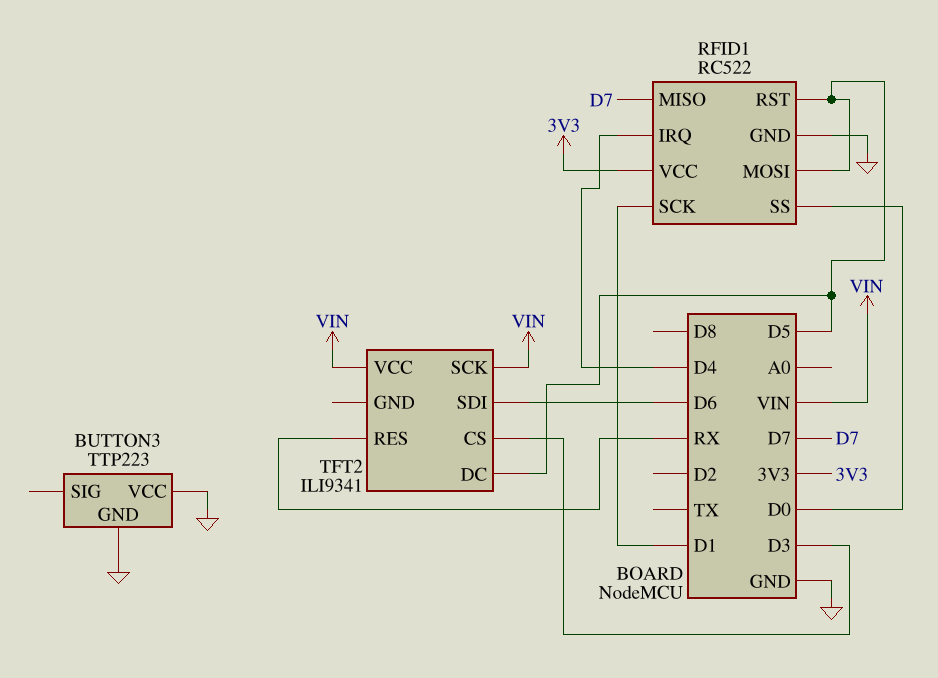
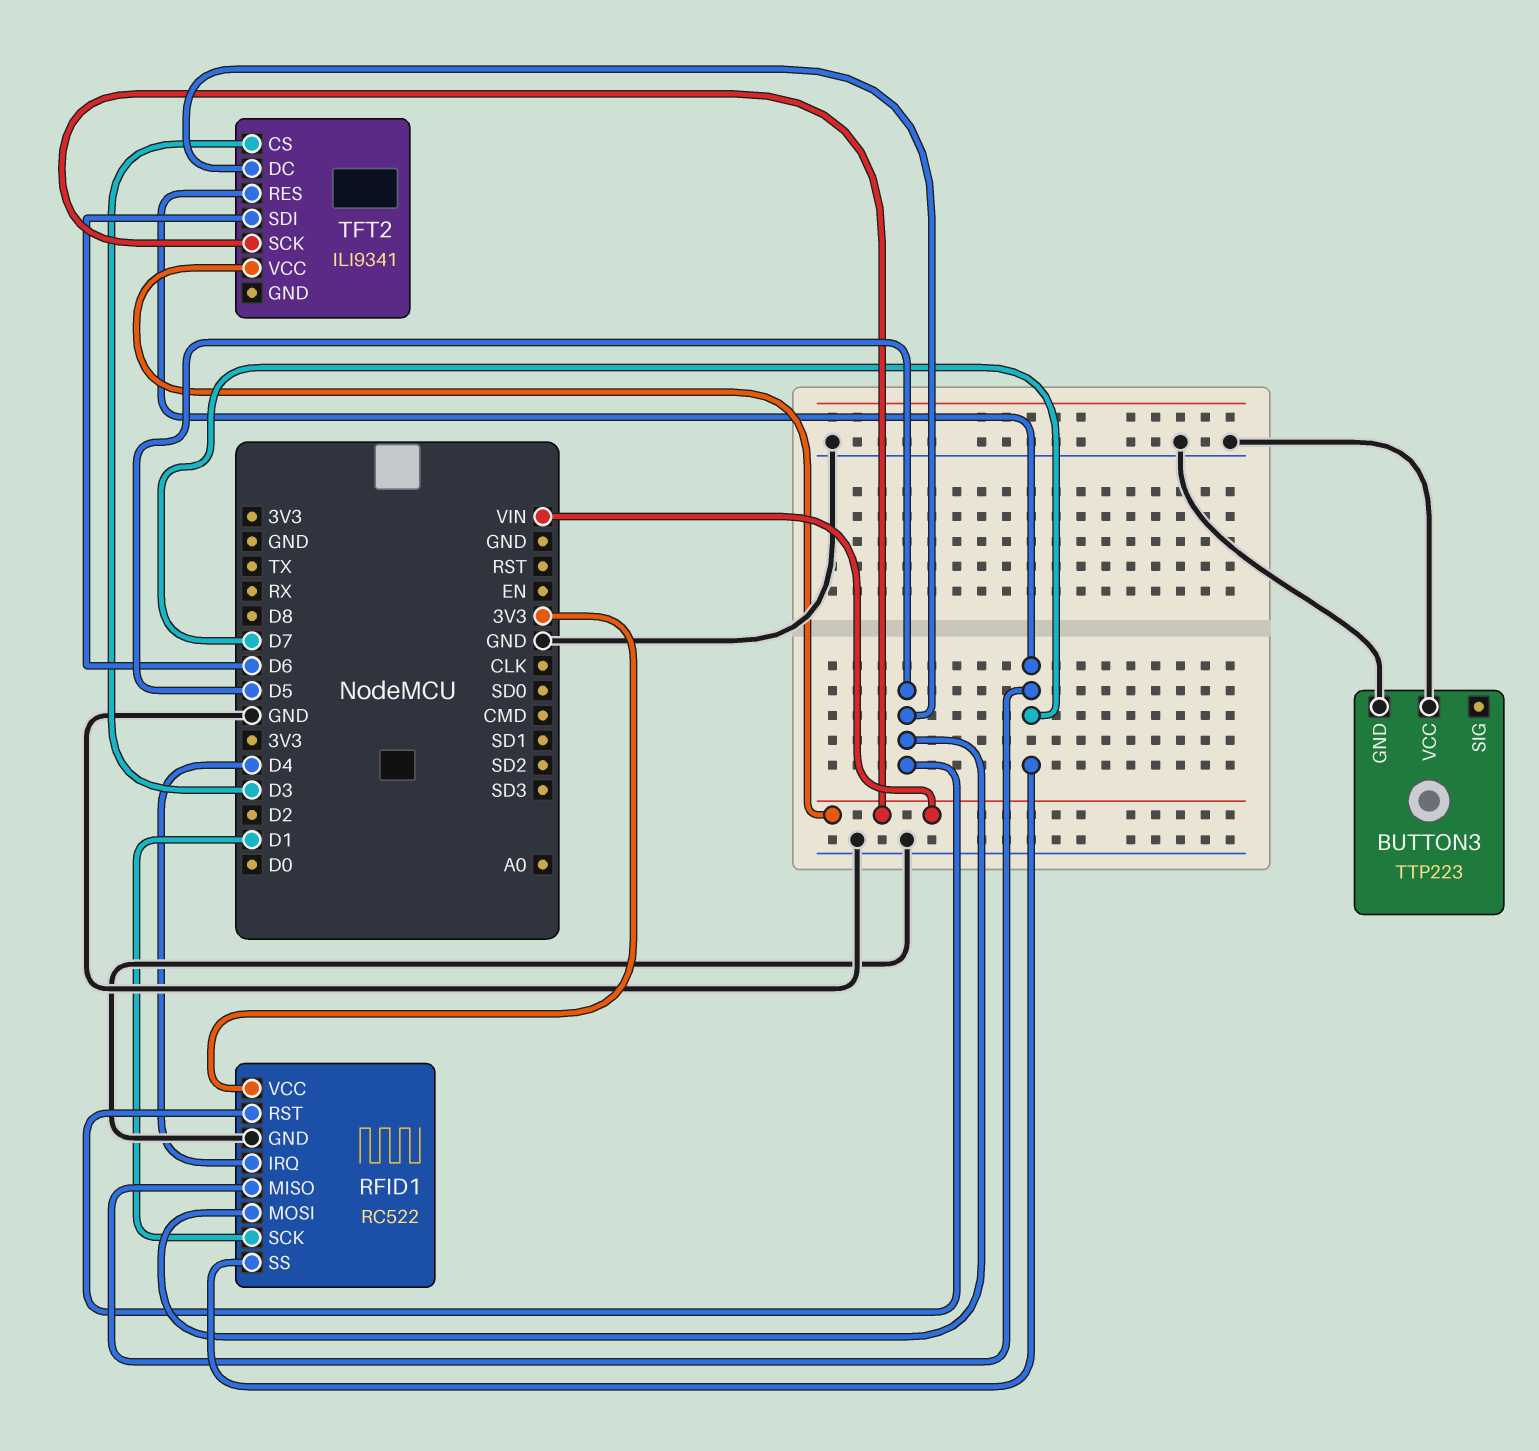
RFID1 pin SS: D0 -> D7
TFT2 pin RES: RX -> D7

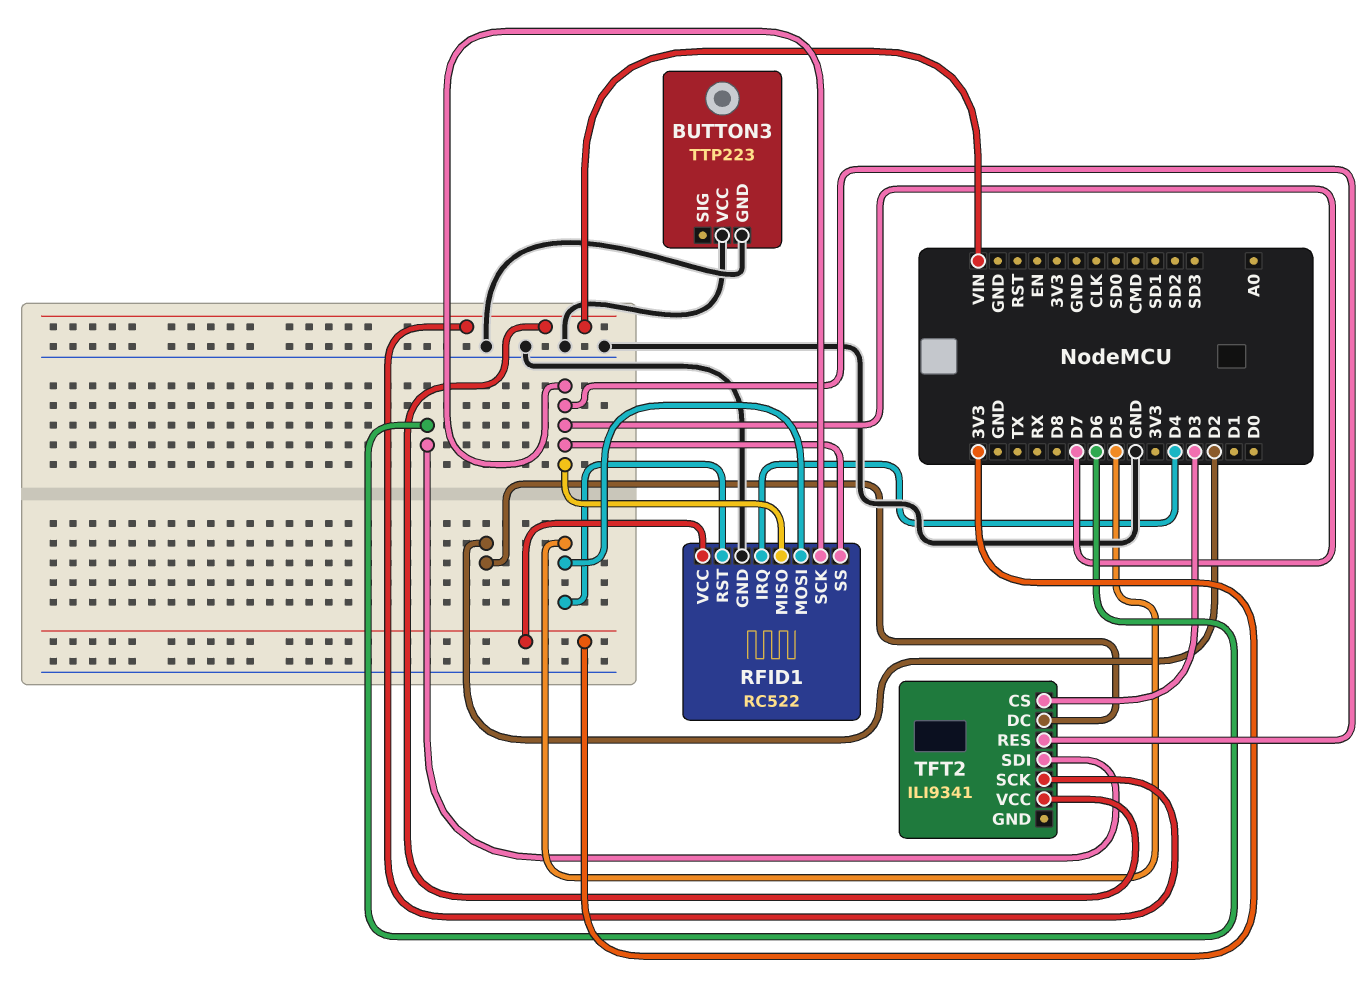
RFID1 pin SCK: D1 -> D7
TFT2 pin DC: D5 -> D2

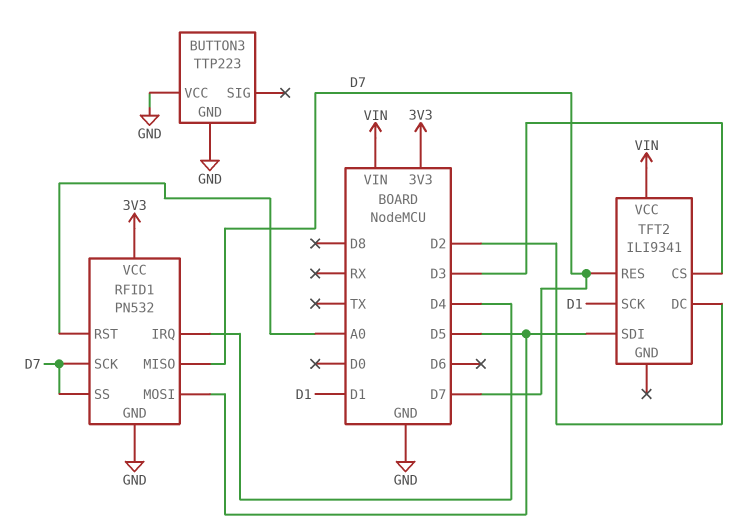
RFID1: RC522 -> PN532
RFID1 pin RST: D5 -> A0
TFT2 pin SCK: VIN -> D1
TFT2 pin SDI: D6 -> D5

